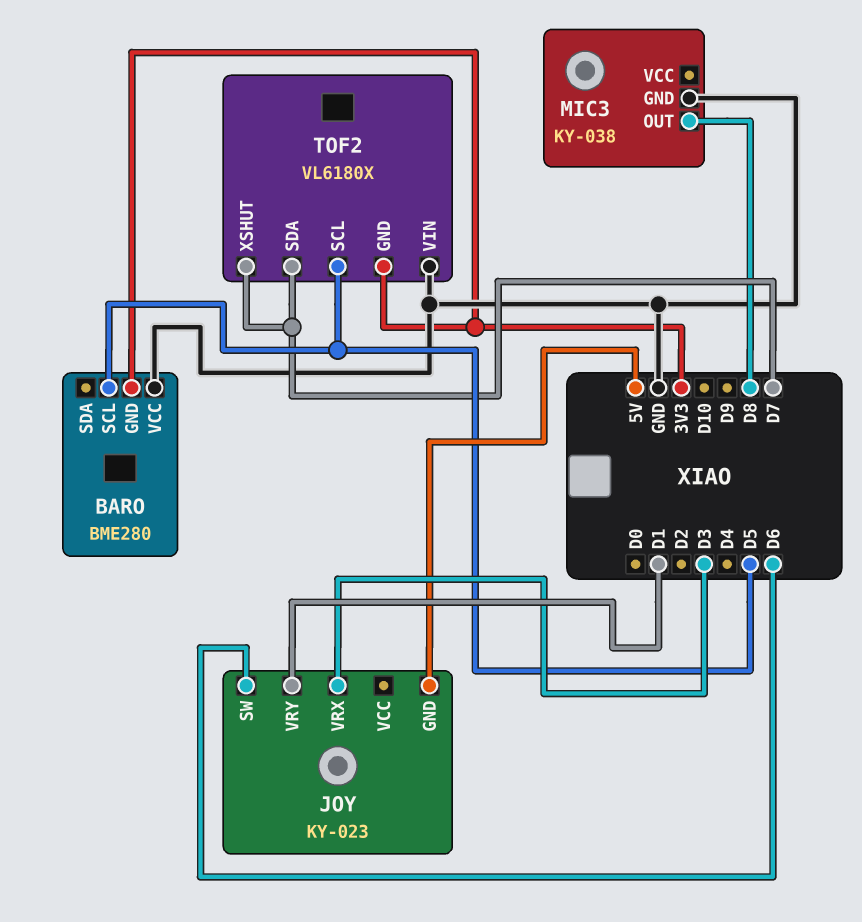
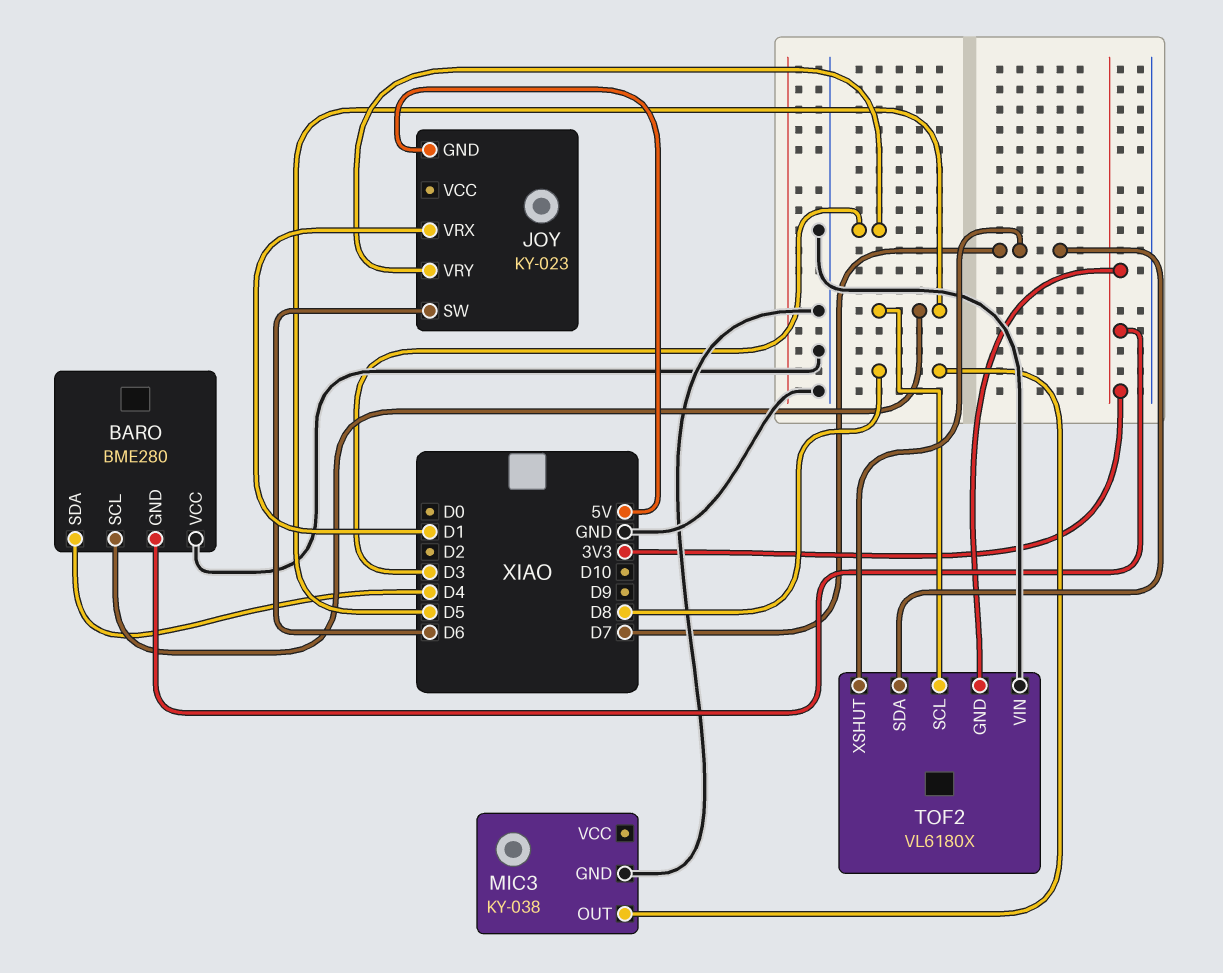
BARO pin SDA: none -> D4
JOY pin VRX: D3 -> D1
JOY pin VRY: D1 -> D3

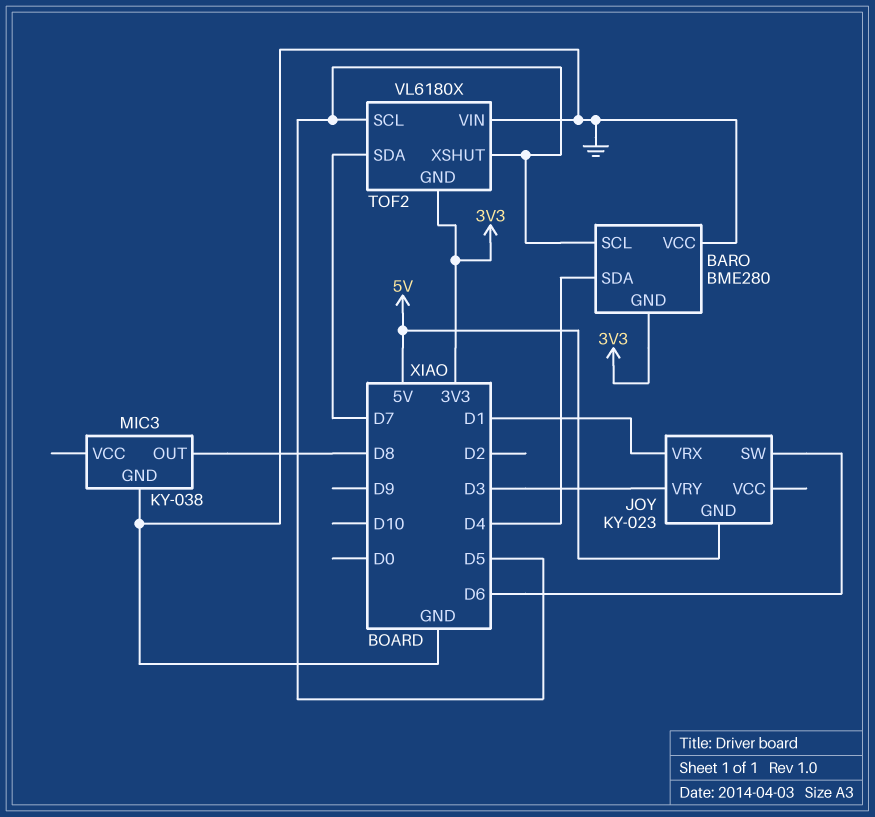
TOF2 pin XSHUT: D7 -> D5

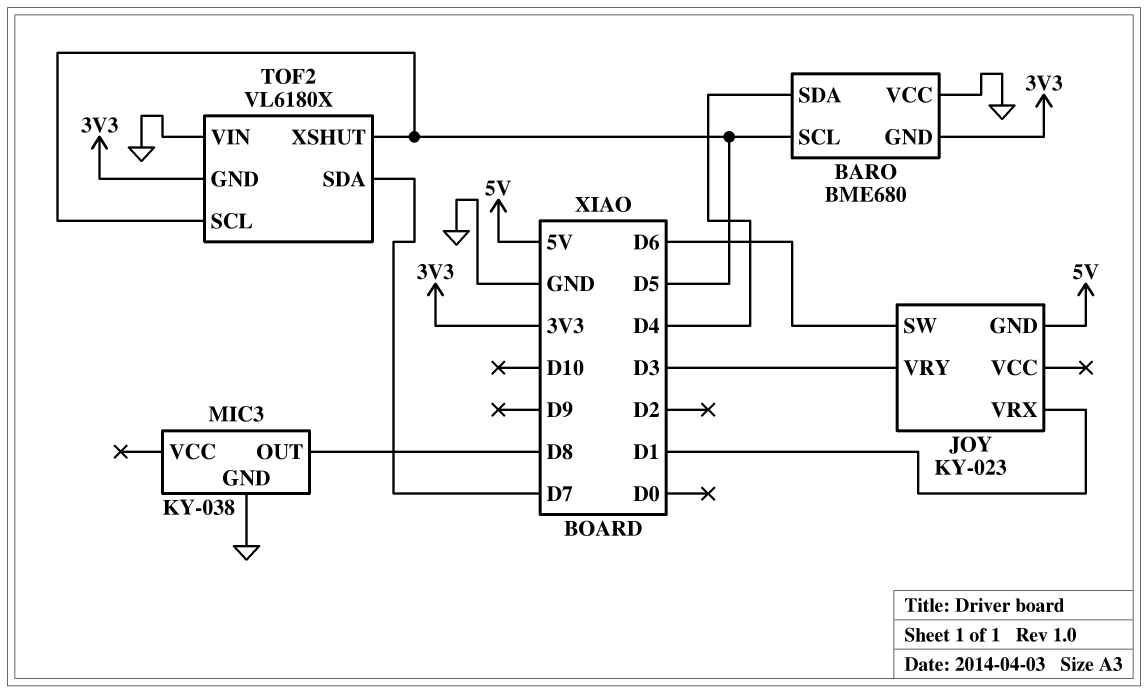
BARO: BME280 -> BME680

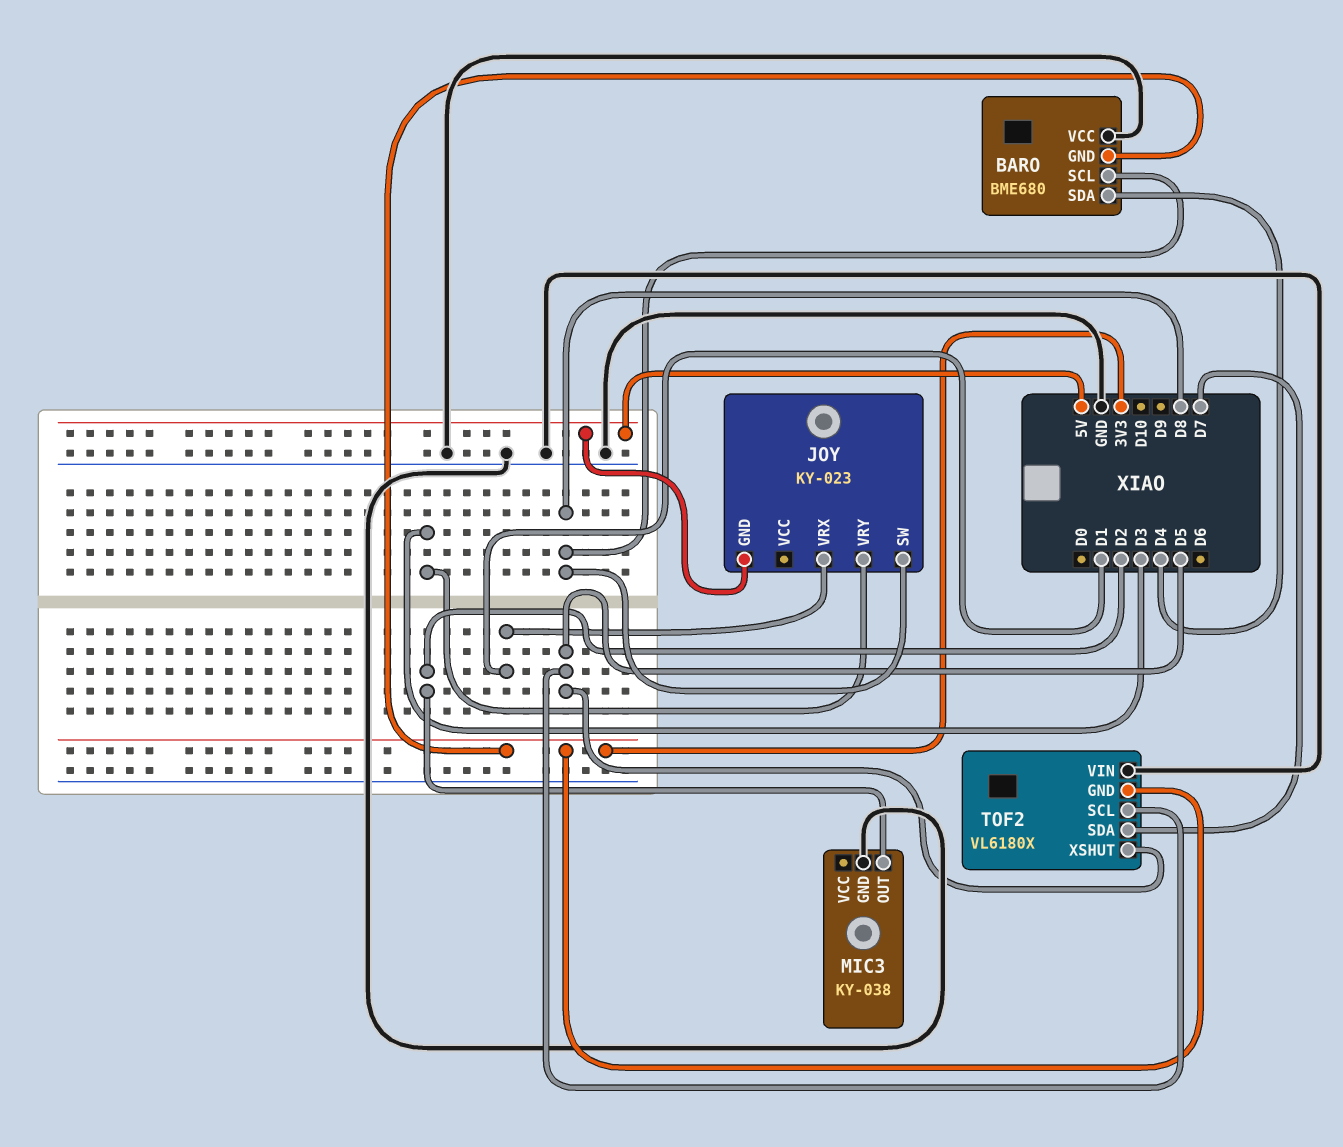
BARO pin SCL: D5 -> D8
JOY pin SW: D6 -> D8
MIC3 pin OUT: D8 -> D2

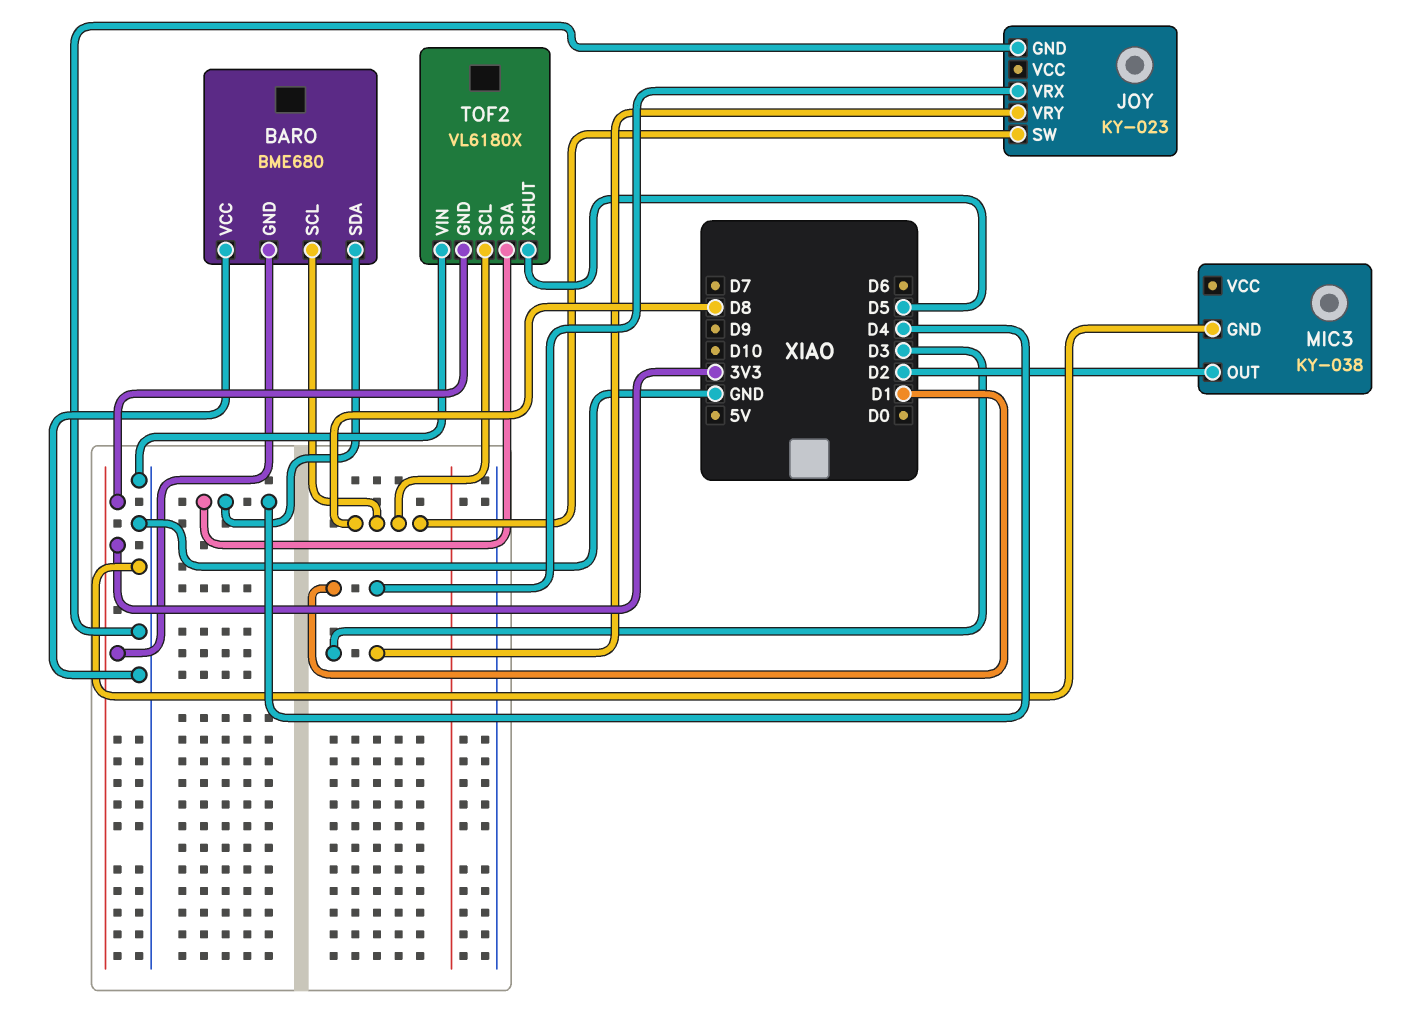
JOY pin GND: 5V -> GND
TOF2 pin SCL: D5 -> D8
TOF2 pin SDA: D7 -> D4

